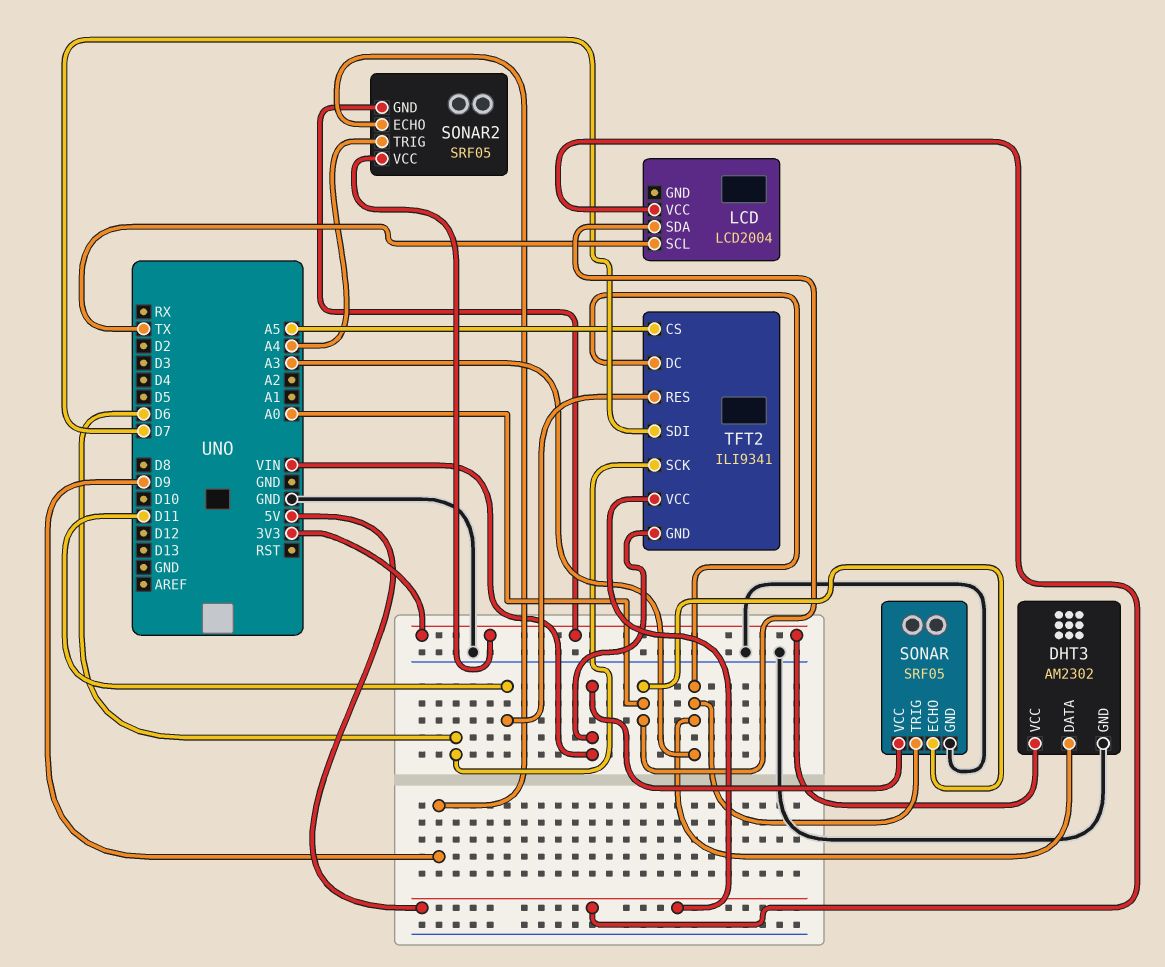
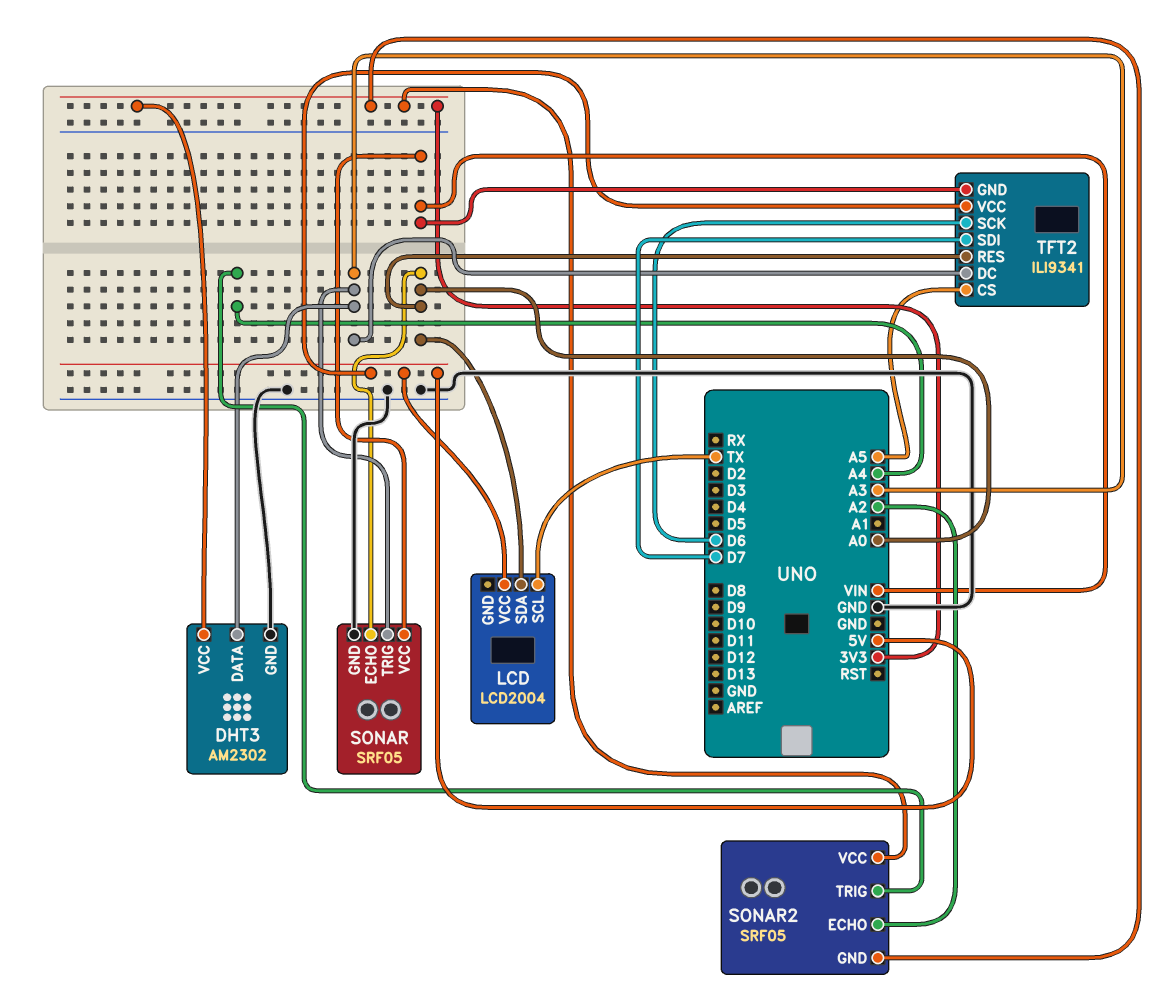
SONAR2 pin ECHO: D9 -> A2
TFT2 pin RES: D11 -> A0

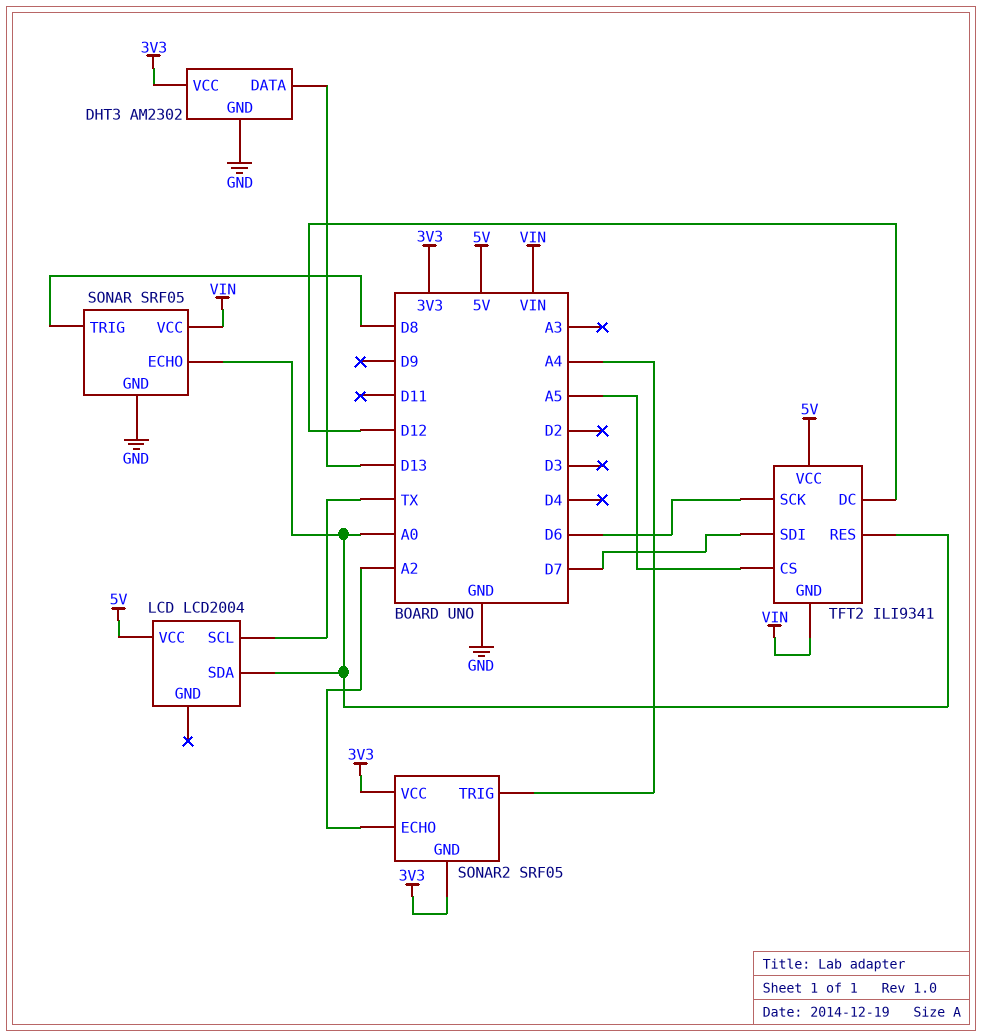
DHT3 pin DATA: A3 -> D13
SONAR pin TRIG: A3 -> D8
TFT2 pin DC: A3 -> D12

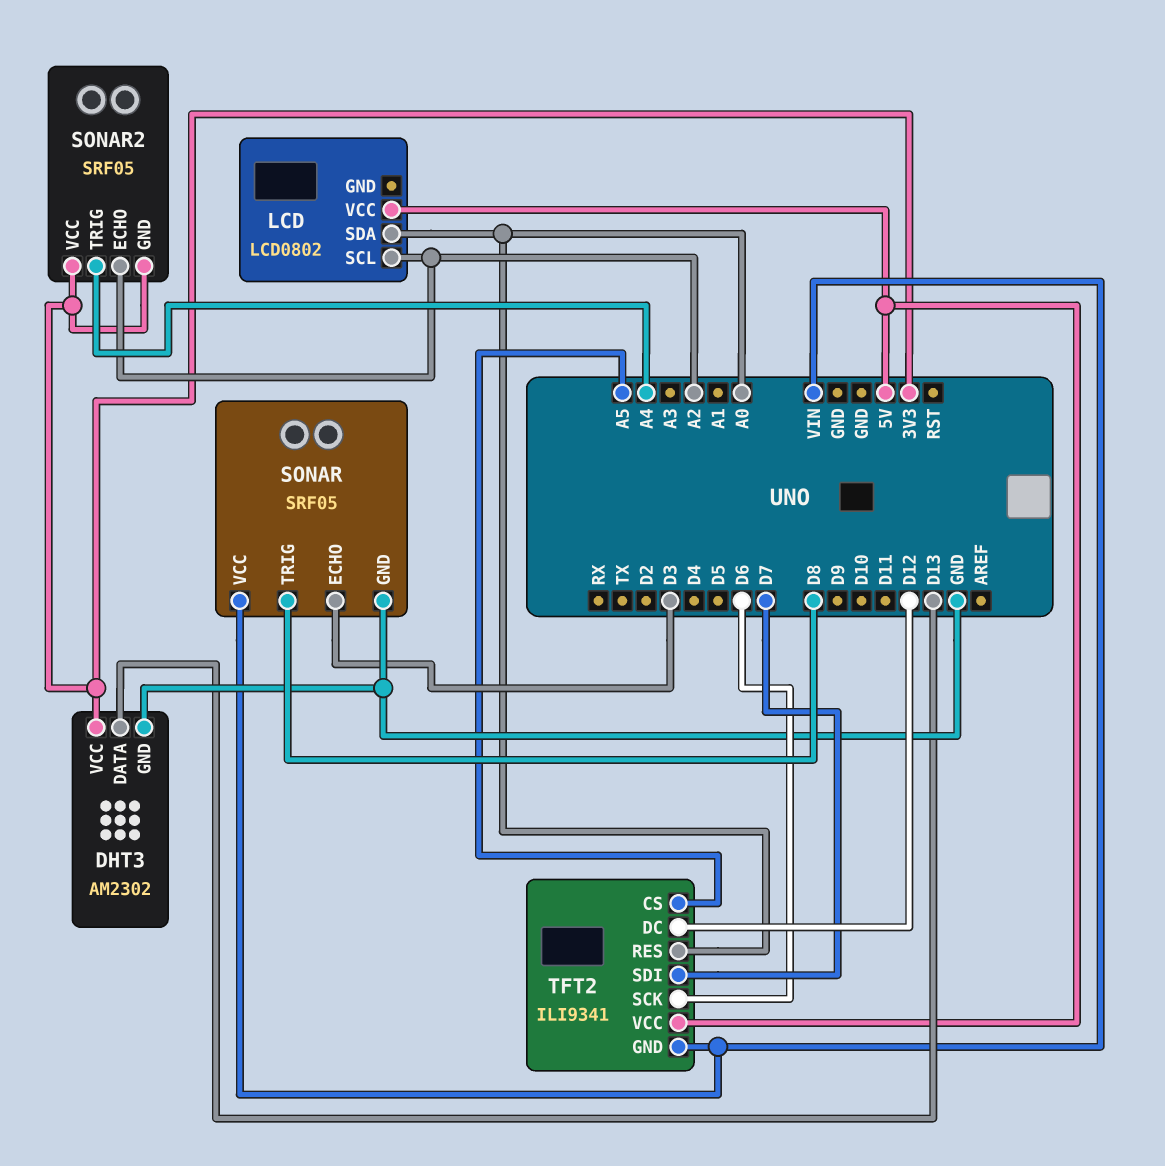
LCD: LCD2004 -> LCD0802
LCD pin SCL: TX -> A2
SONAR pin ECHO: A0 -> D3

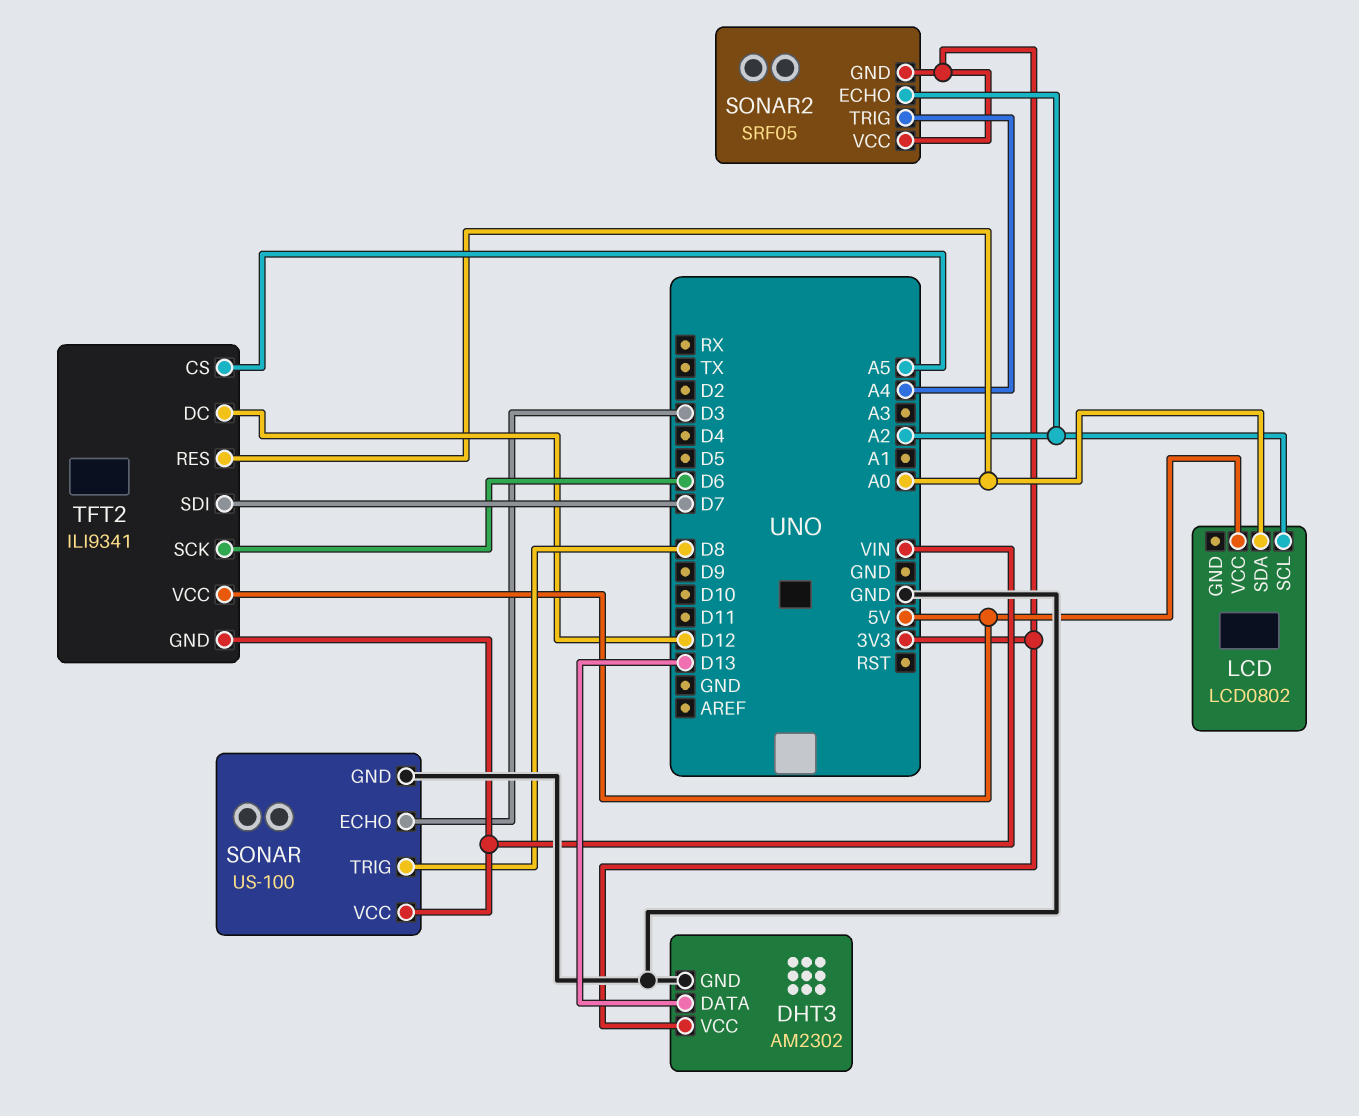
SONAR: SRF05 -> US-100

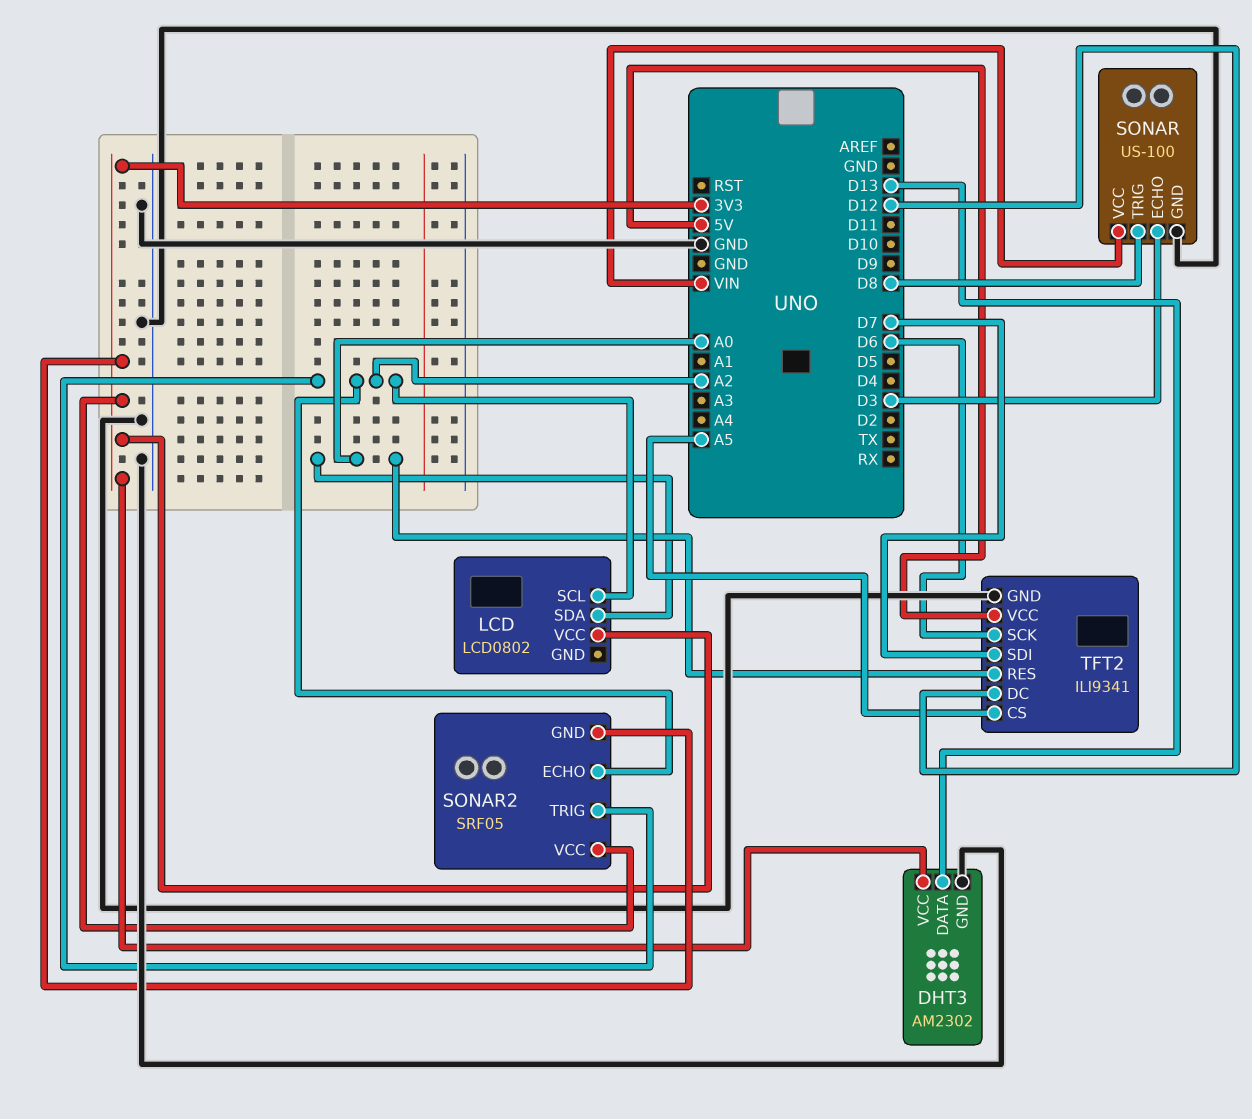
LCD pin VCC: 5V -> 3V3
SONAR2 pin TRIG: A4 -> A2
TFT2 pin GND: VIN -> GND

